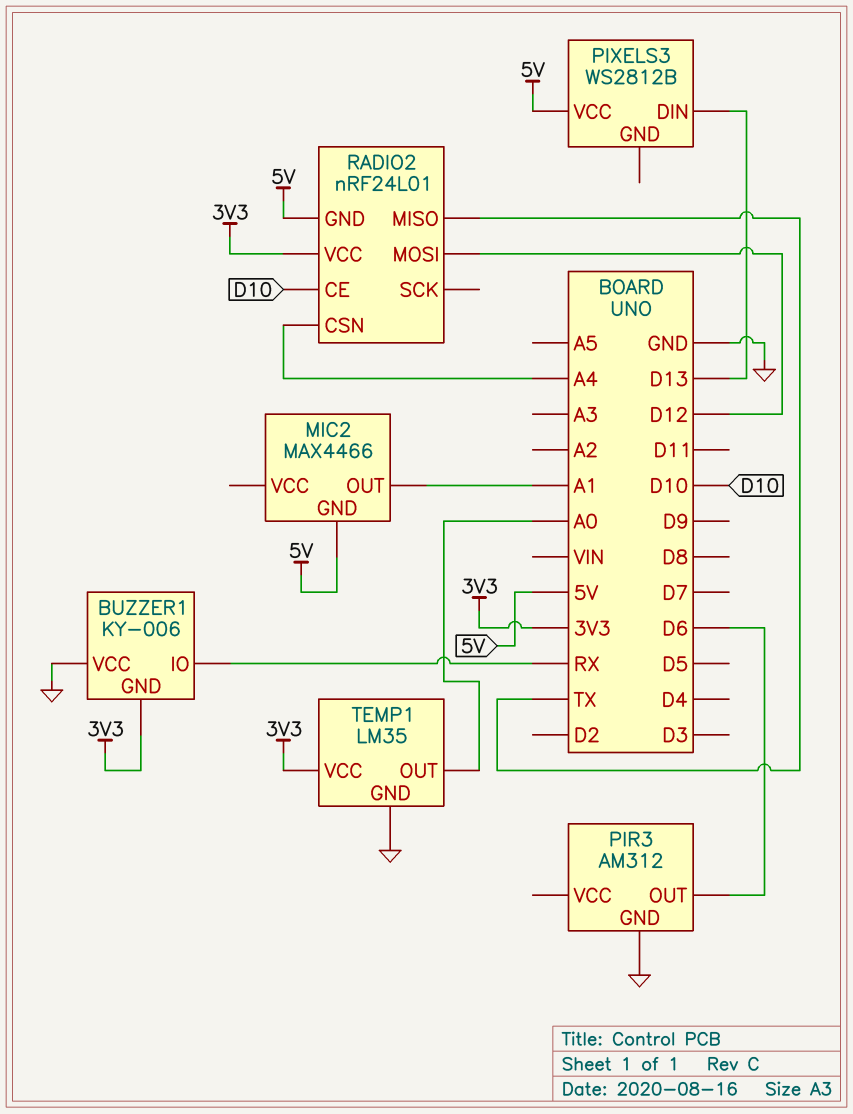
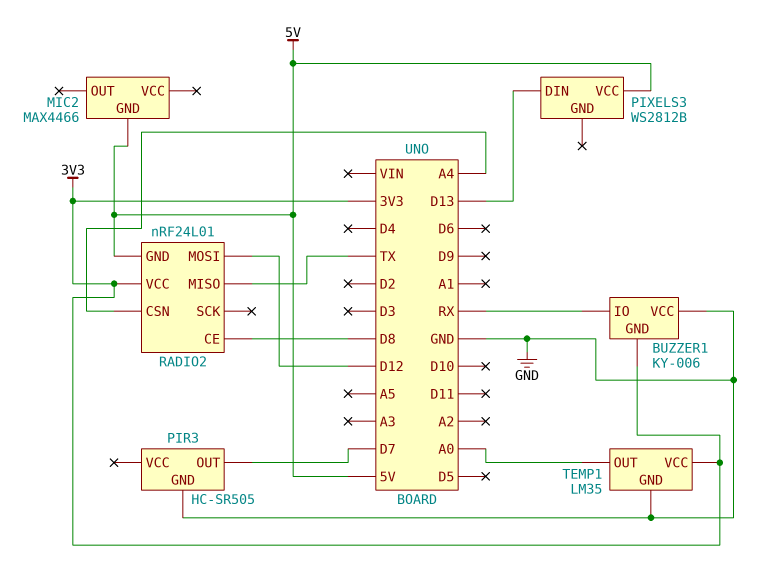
MIC2 pin OUT: A1 -> none
PIR3: AM312 -> HC-SR505
PIR3 pin OUT: D6 -> D7
RADIO2 pin CE: D10 -> D8

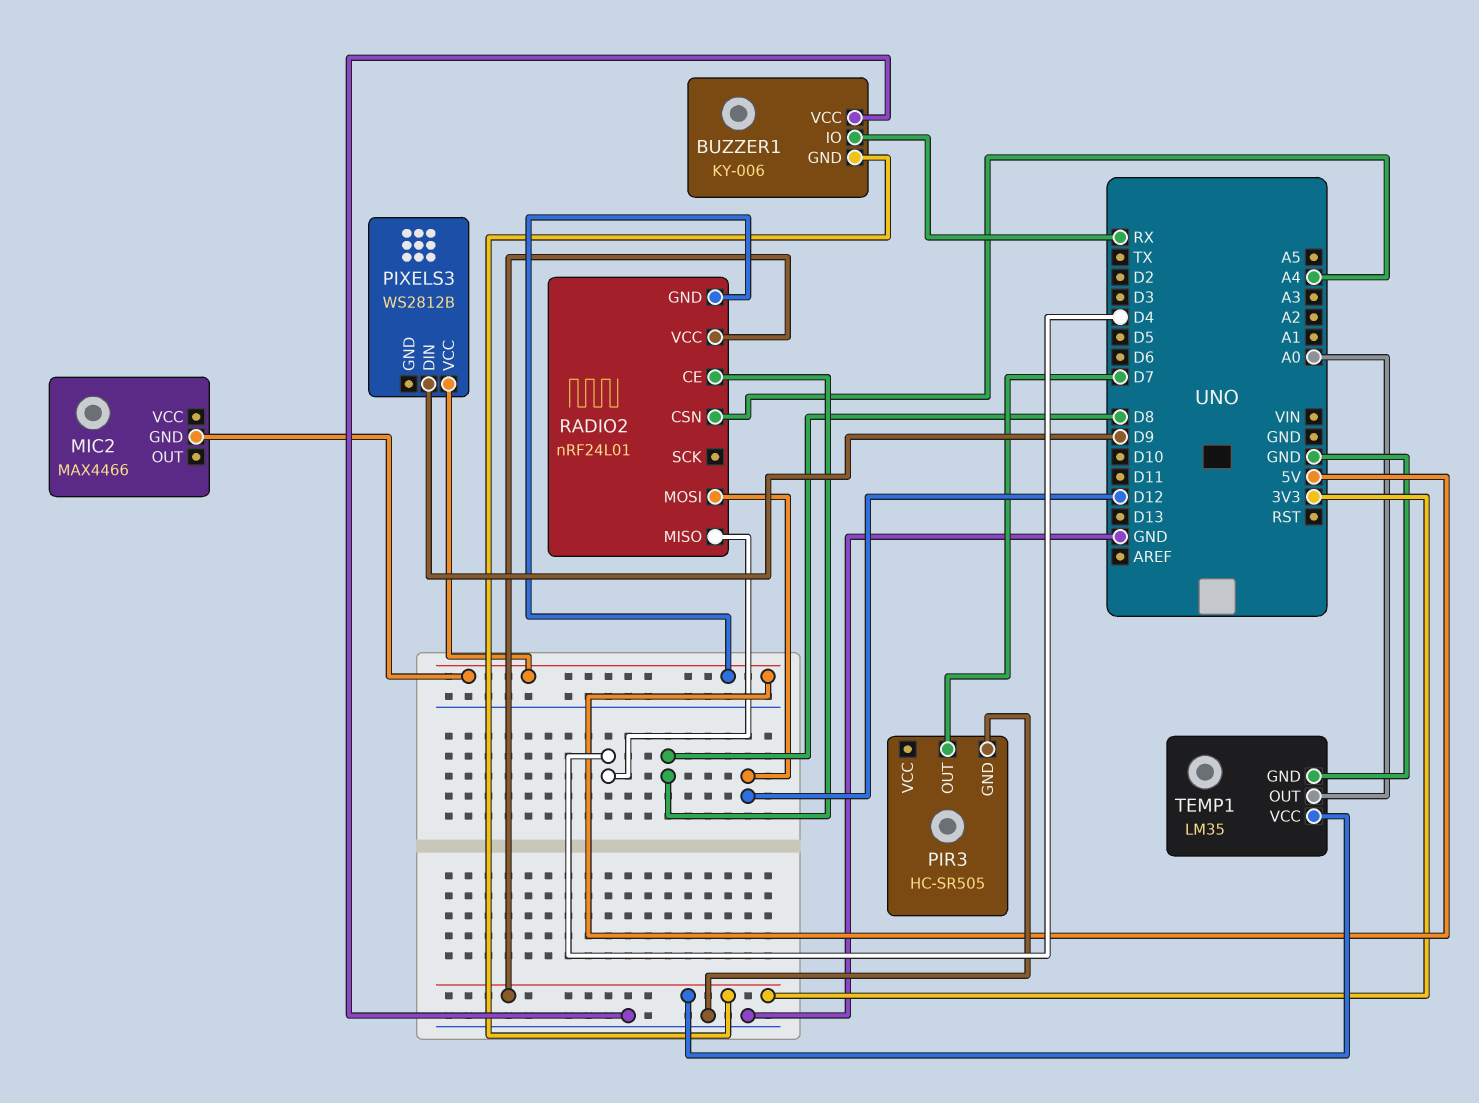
PIXELS3 pin DIN: D13 -> D9
RADIO2 pin MISO: TX -> D4

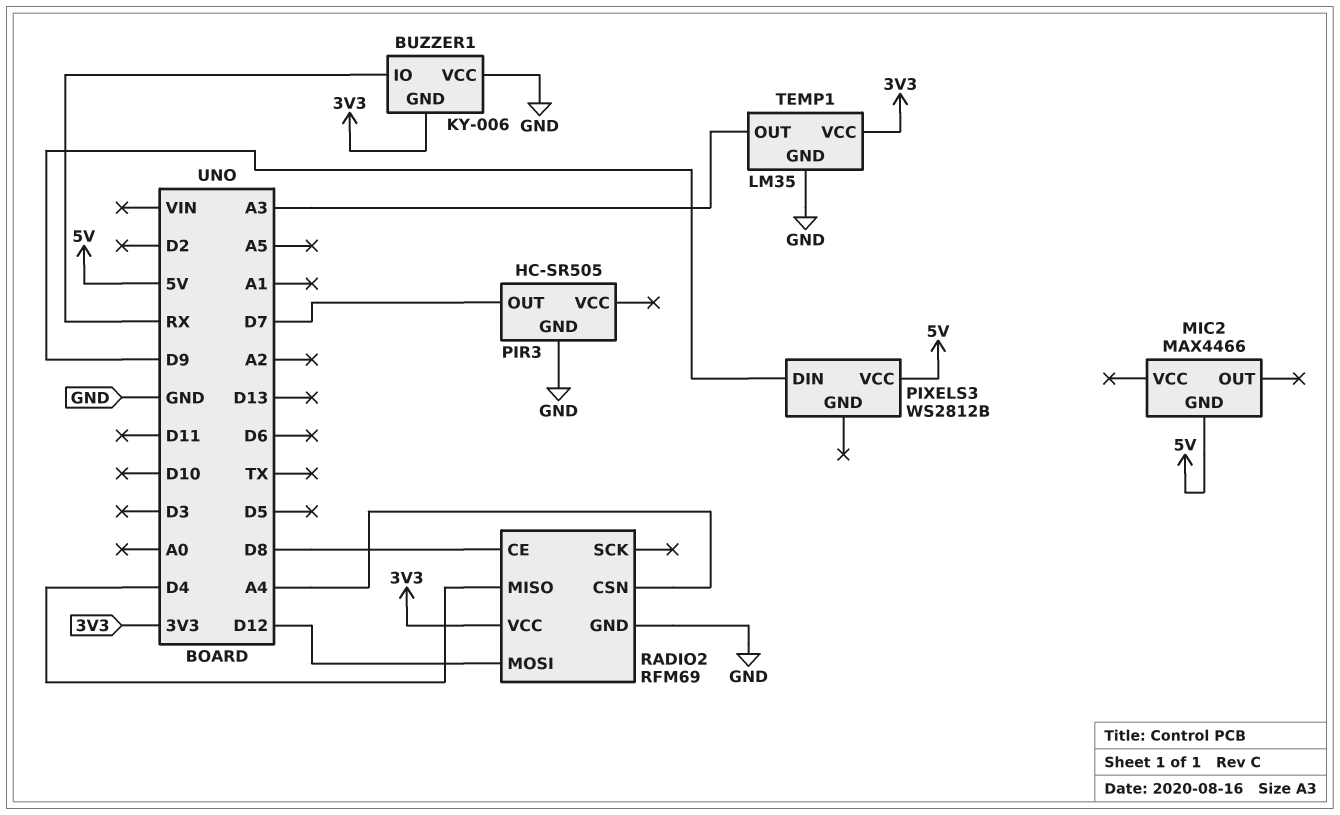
RADIO2: nRF24L01 -> RFM69
RADIO2 pin GND: 5V -> GND
TEMP1 pin OUT: A0 -> A3

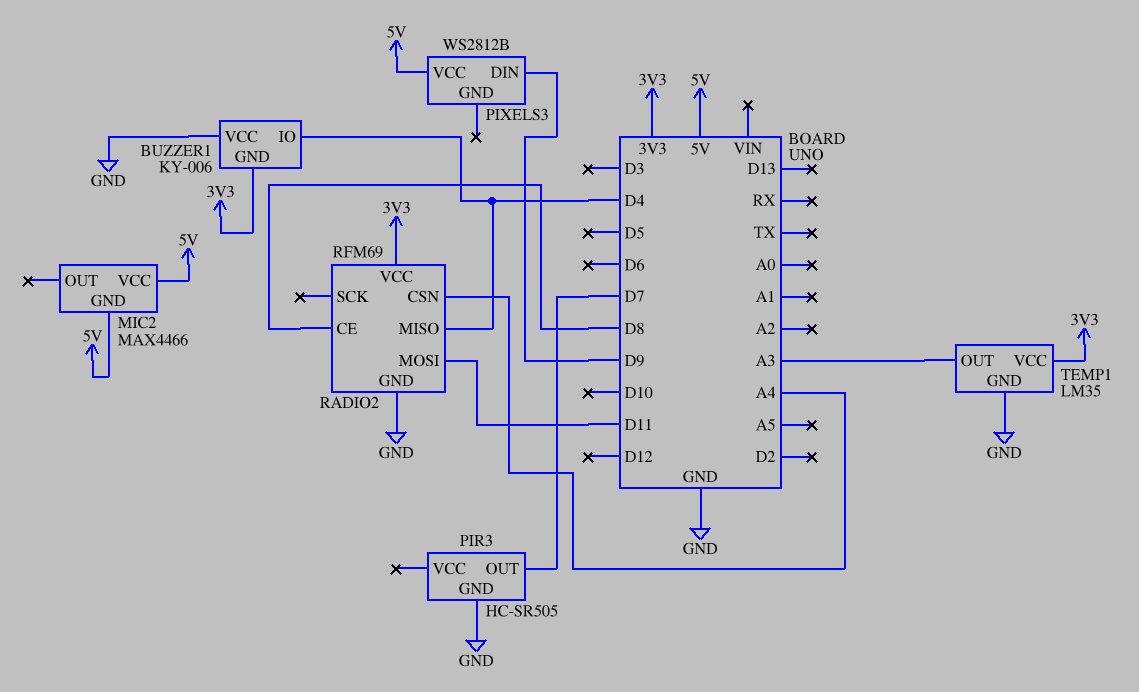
BUZZER1 pin IO: RX -> D4
MIC2 pin VCC: none -> 5V
RADIO2 pin MOSI: D12 -> D11

